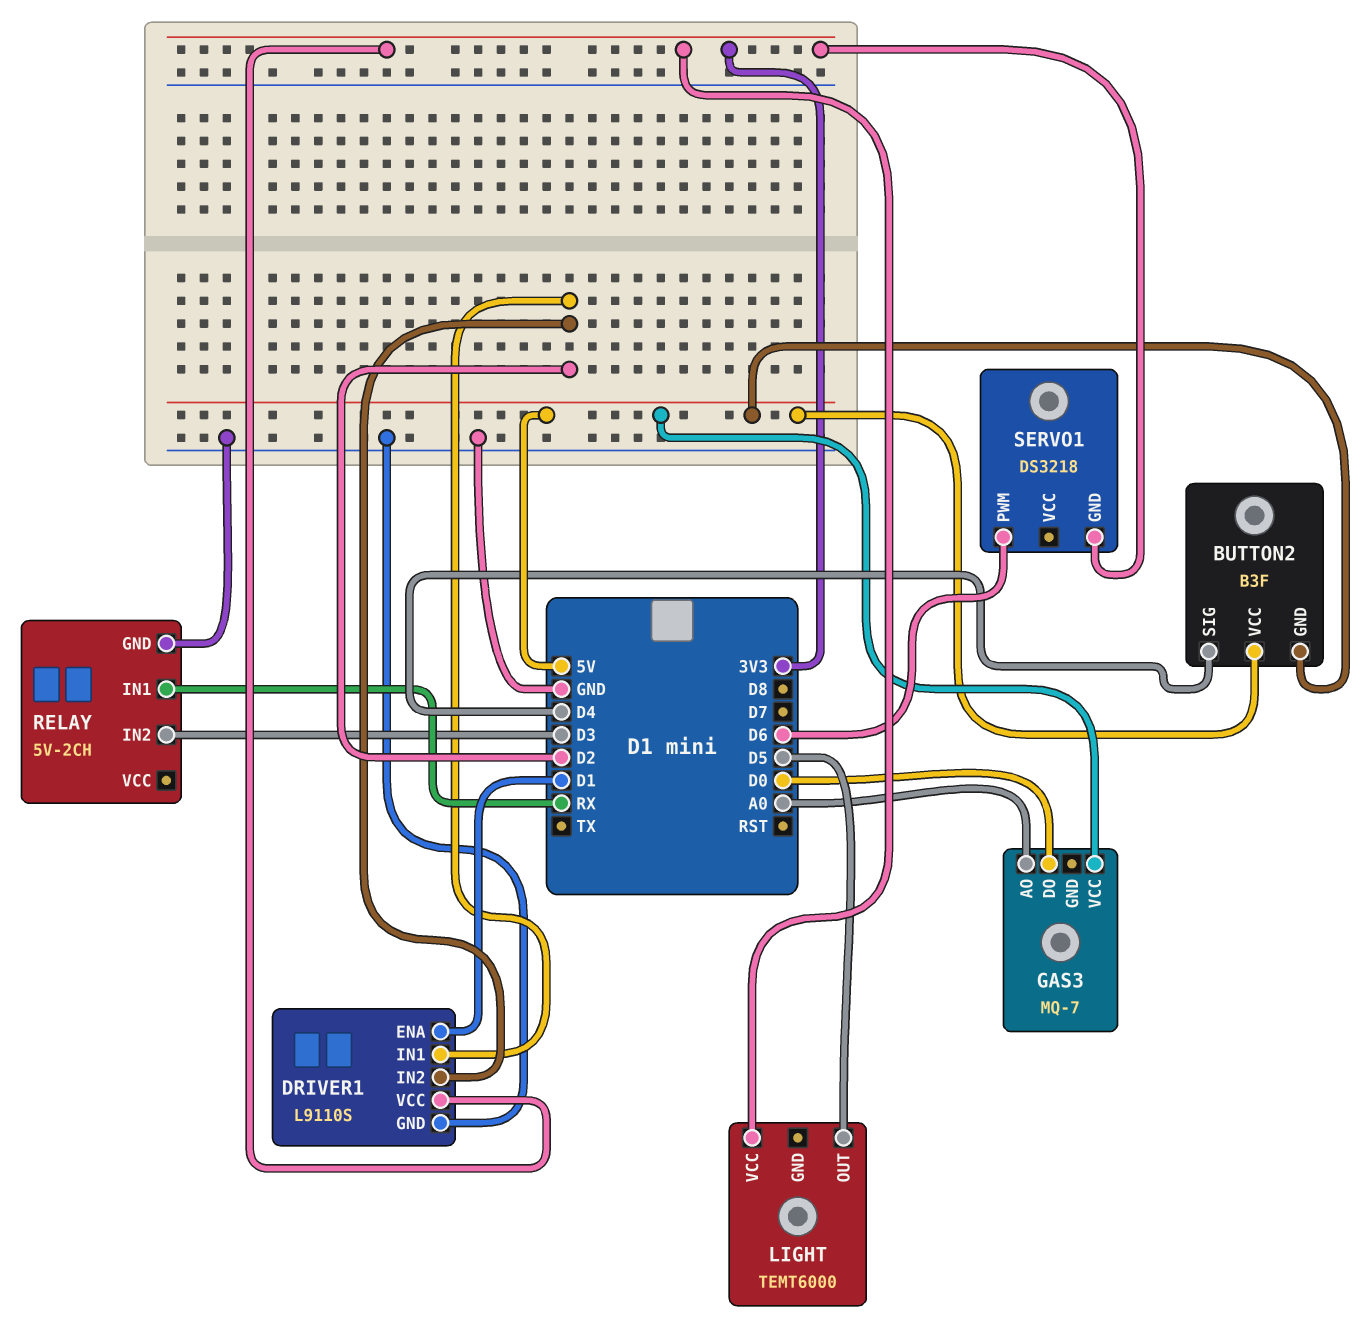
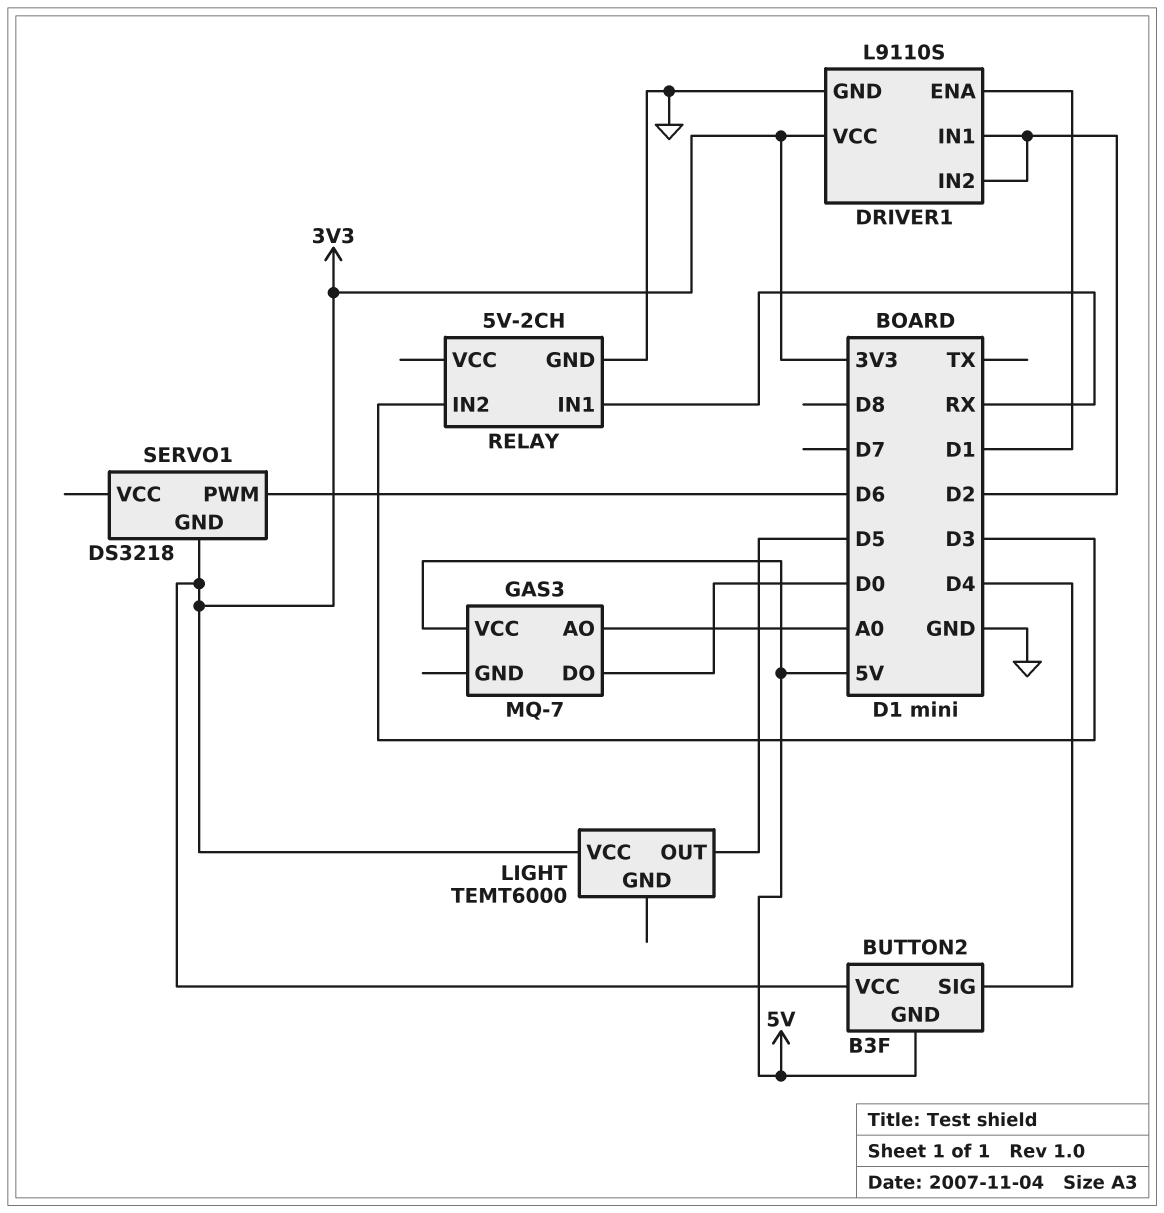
BUTTON2 pin VCC: 5V -> 3V3

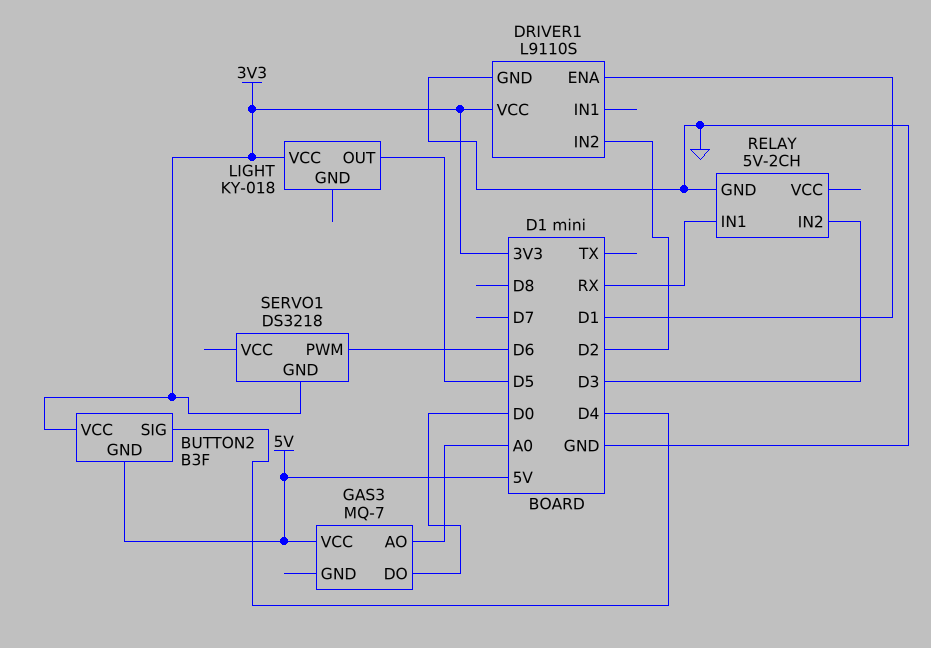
DRIVER1 pin IN1: D2 -> none
LIGHT: TEMT6000 -> KY-018

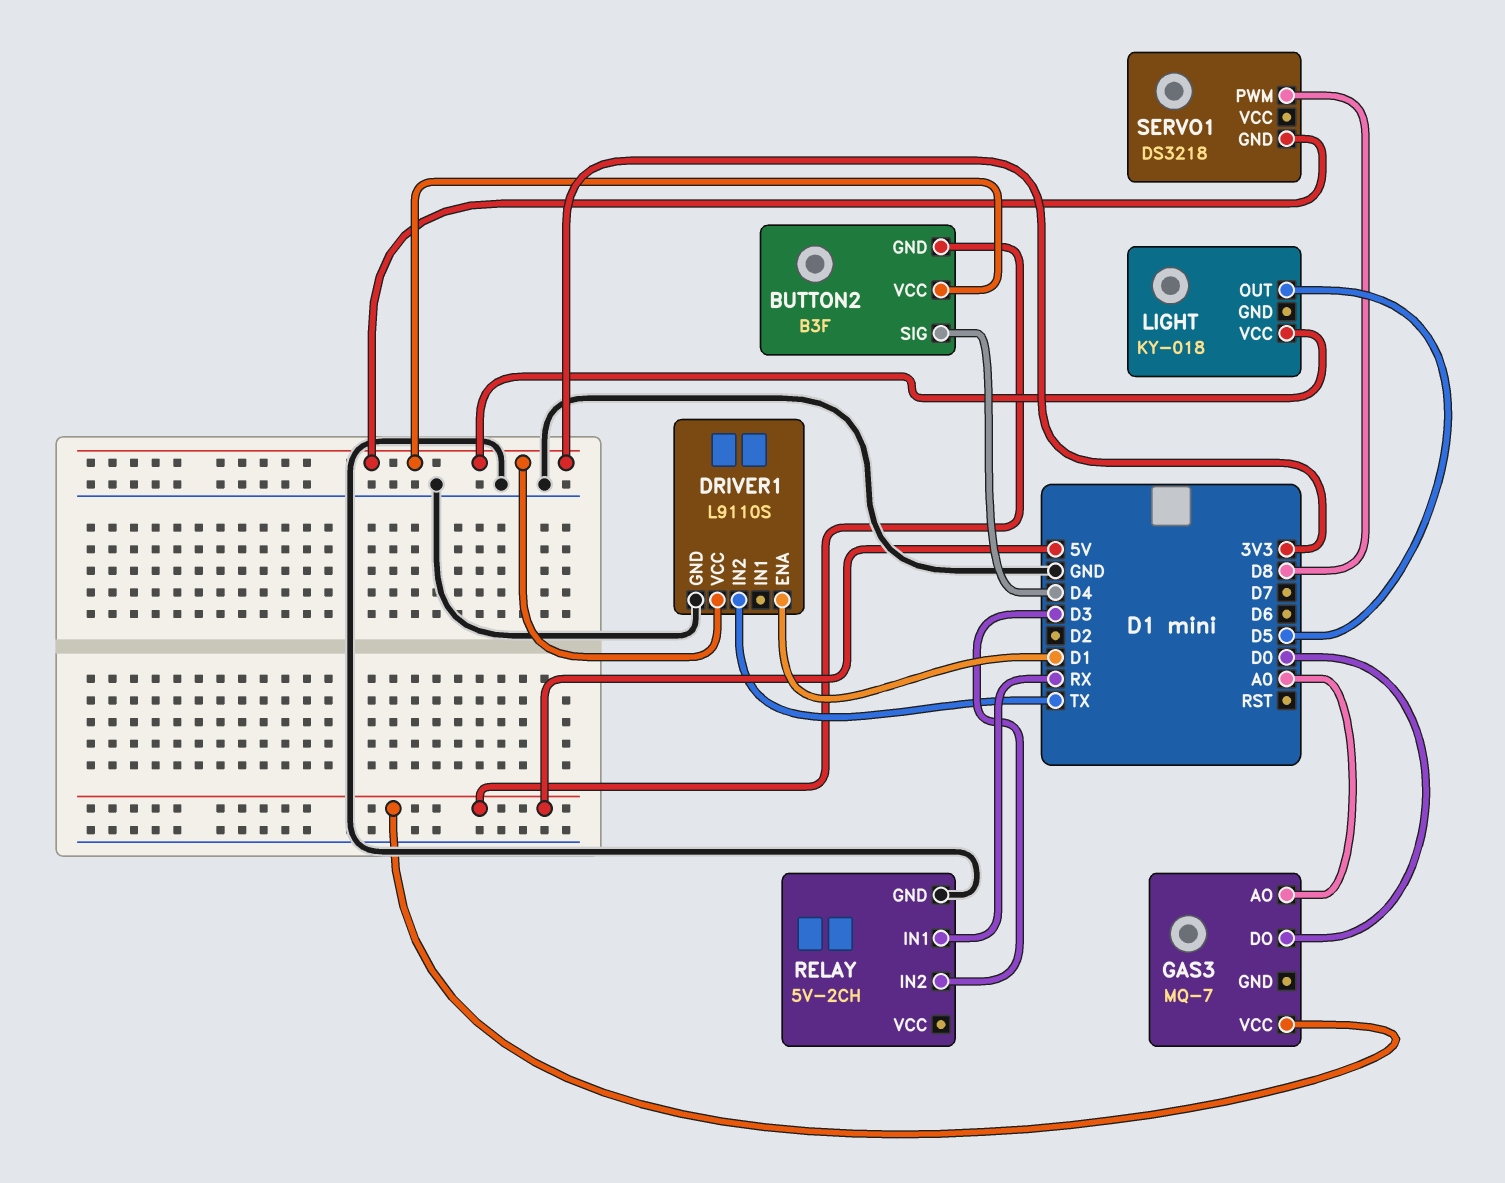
DRIVER1 pin IN2: D2 -> TX
SERVO1 pin PWM: D6 -> D8

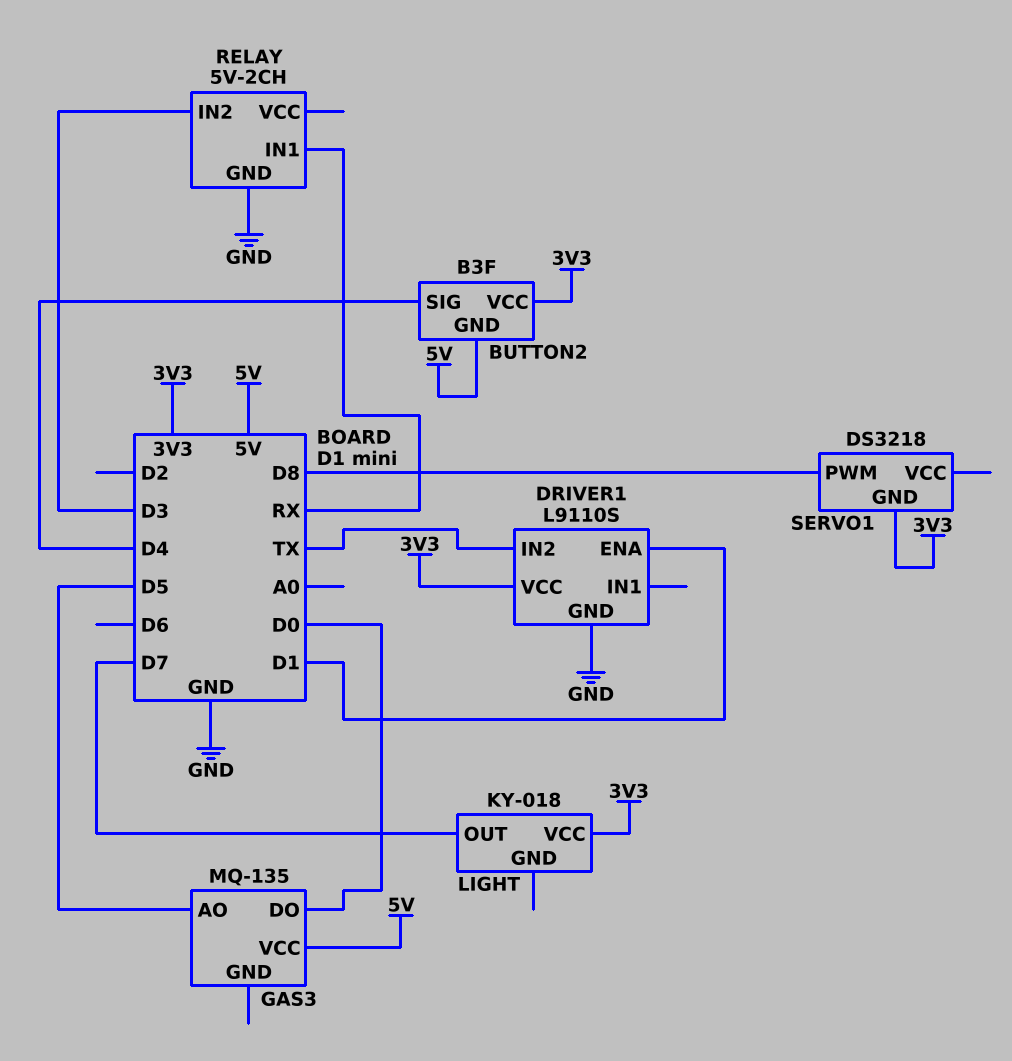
GAS3: MQ-7 -> MQ-135
GAS3 pin AO: A0 -> D5
LIGHT pin OUT: D5 -> D7

